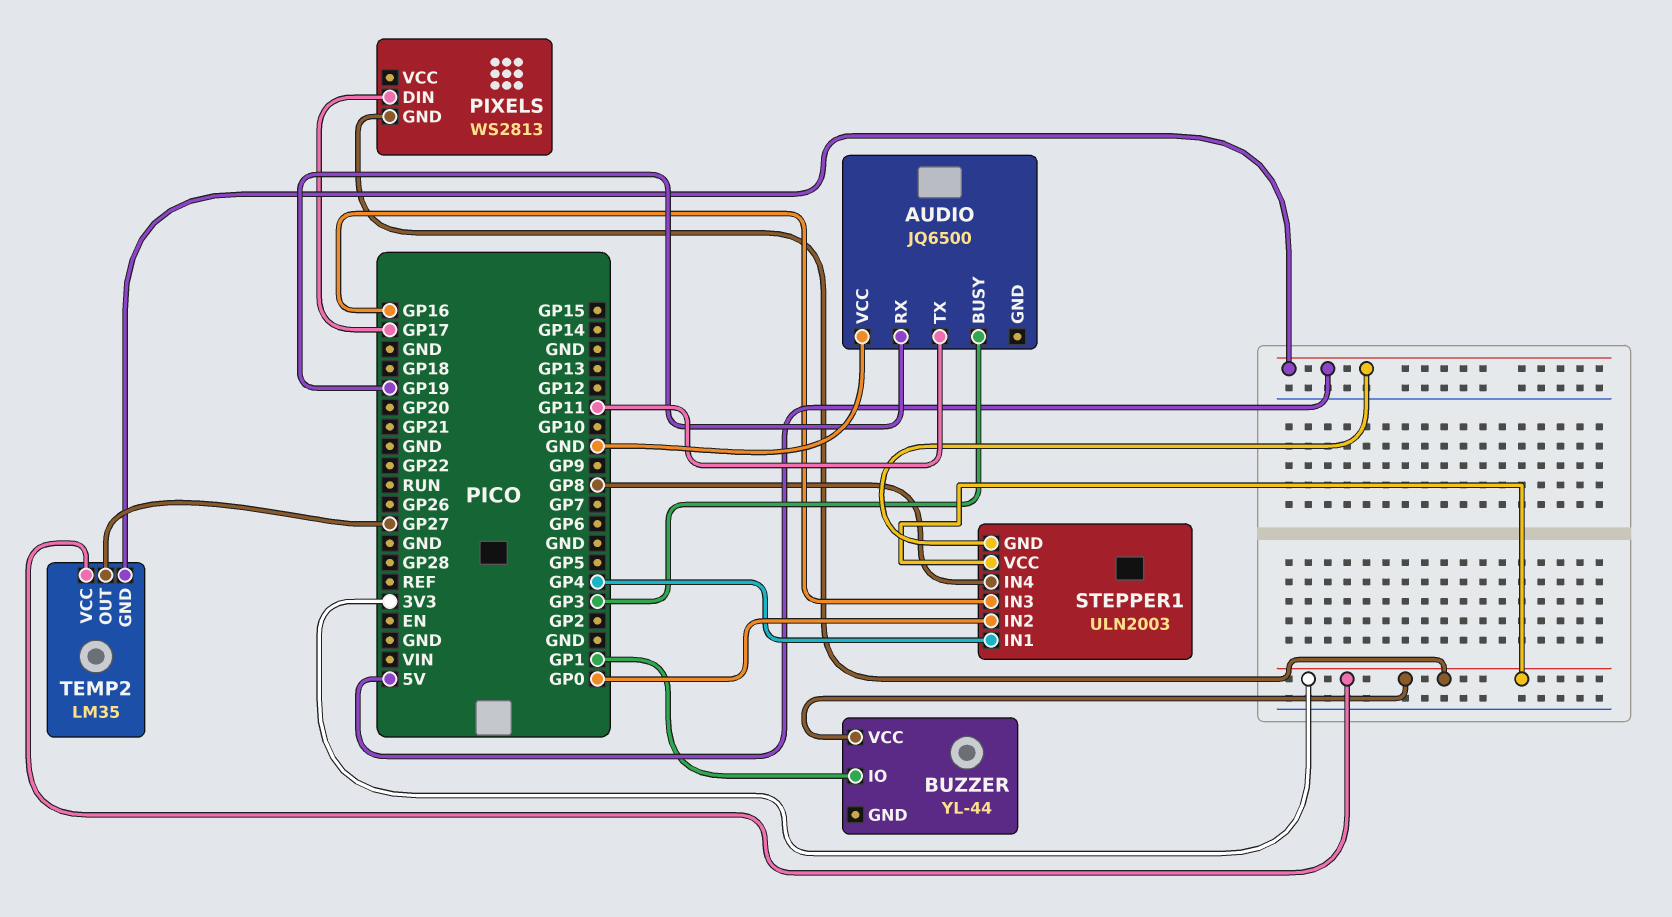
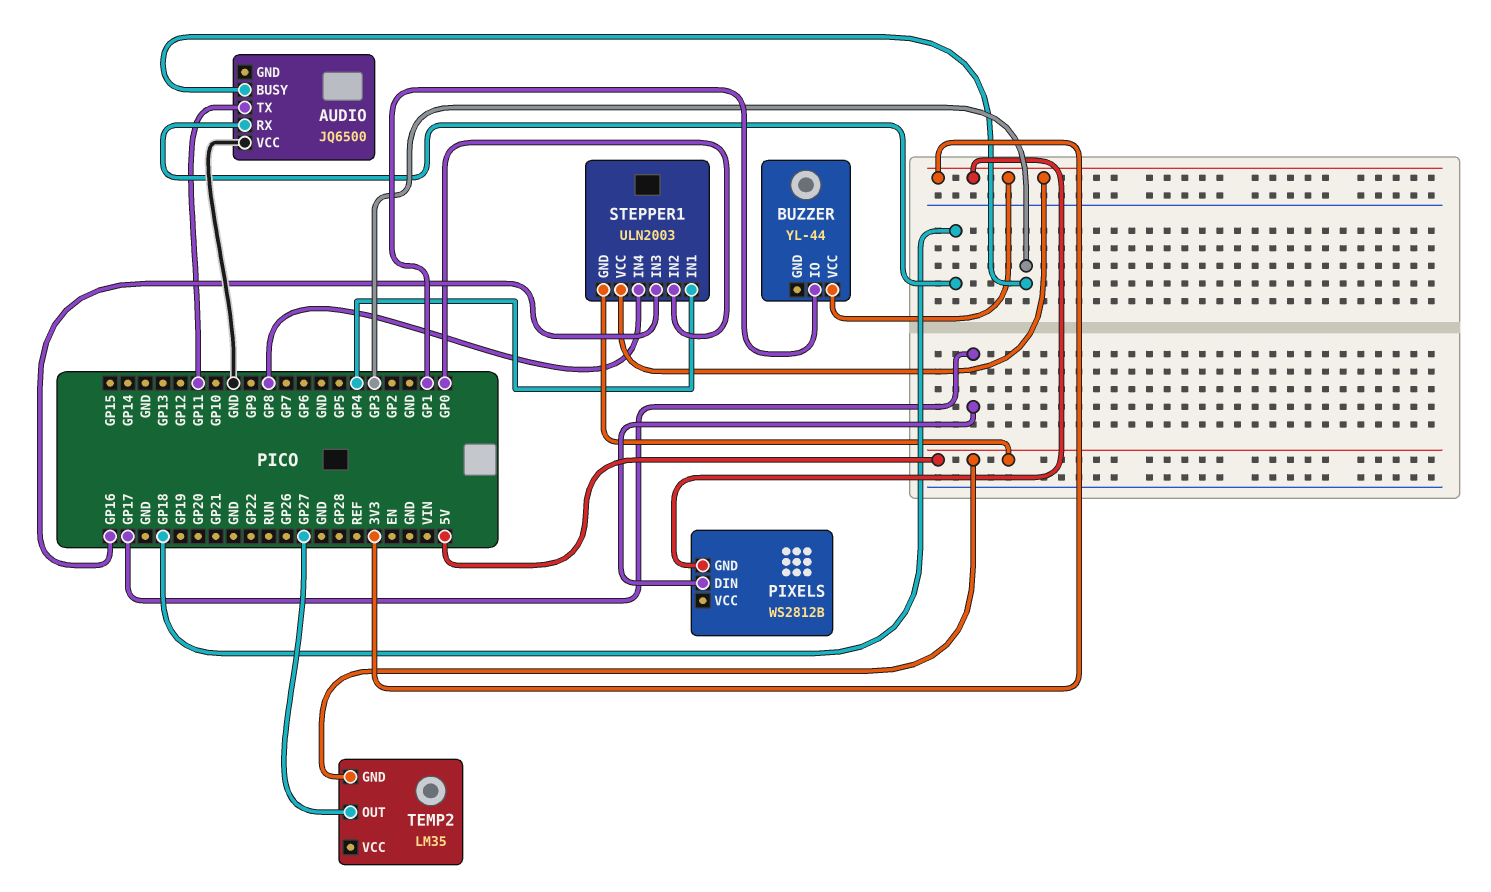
AUDIO pin RX: GP19 -> GP18
PIXELS: WS2813 -> WS2812B
TEMP2 pin VCC: 3V3 -> none

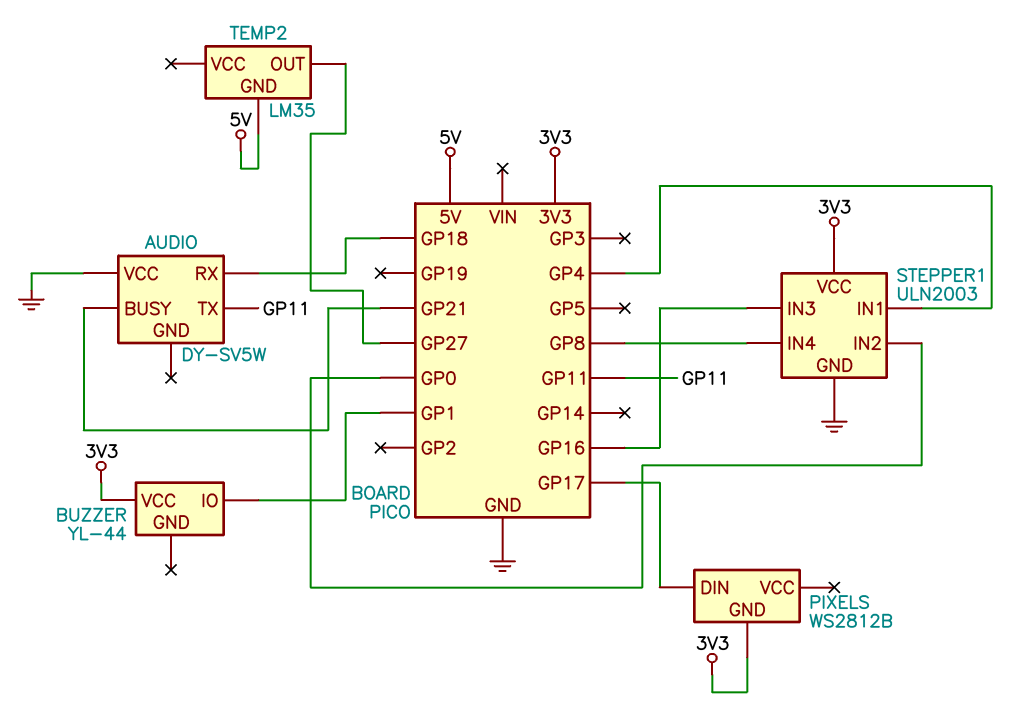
AUDIO: JQ6500 -> DY-SV5W
AUDIO pin BUSY: GP3 -> GP21
STEPPER1 pin GND: 5V -> GND

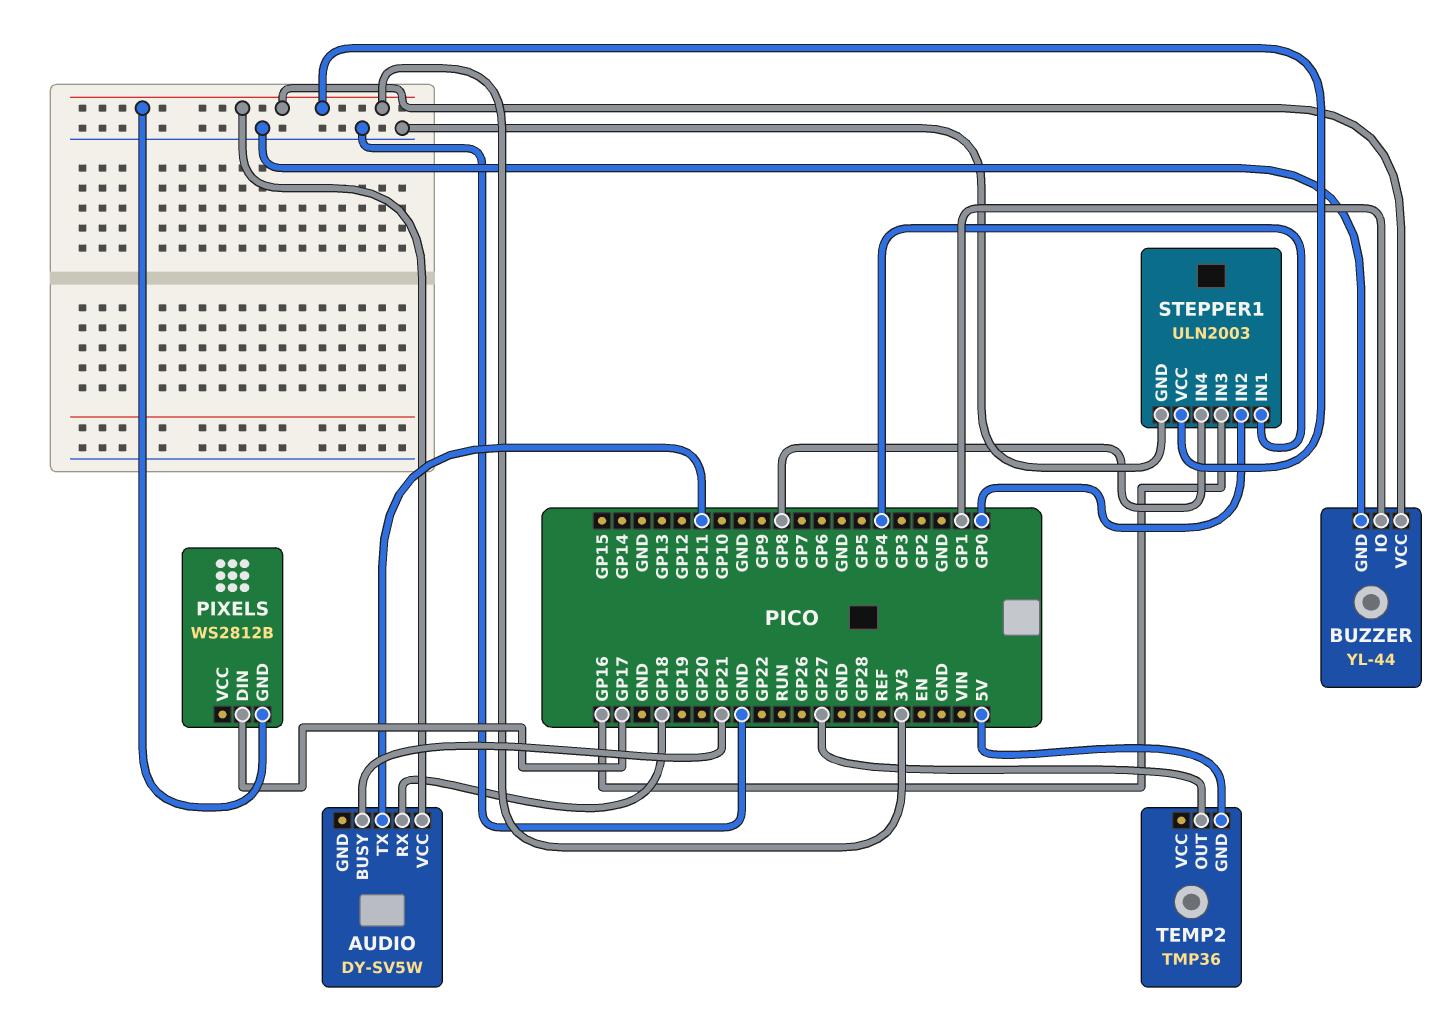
AUDIO pin VCC: GND -> 3V3
BUZZER pin GND: none -> GND
TEMP2: LM35 -> TMP36

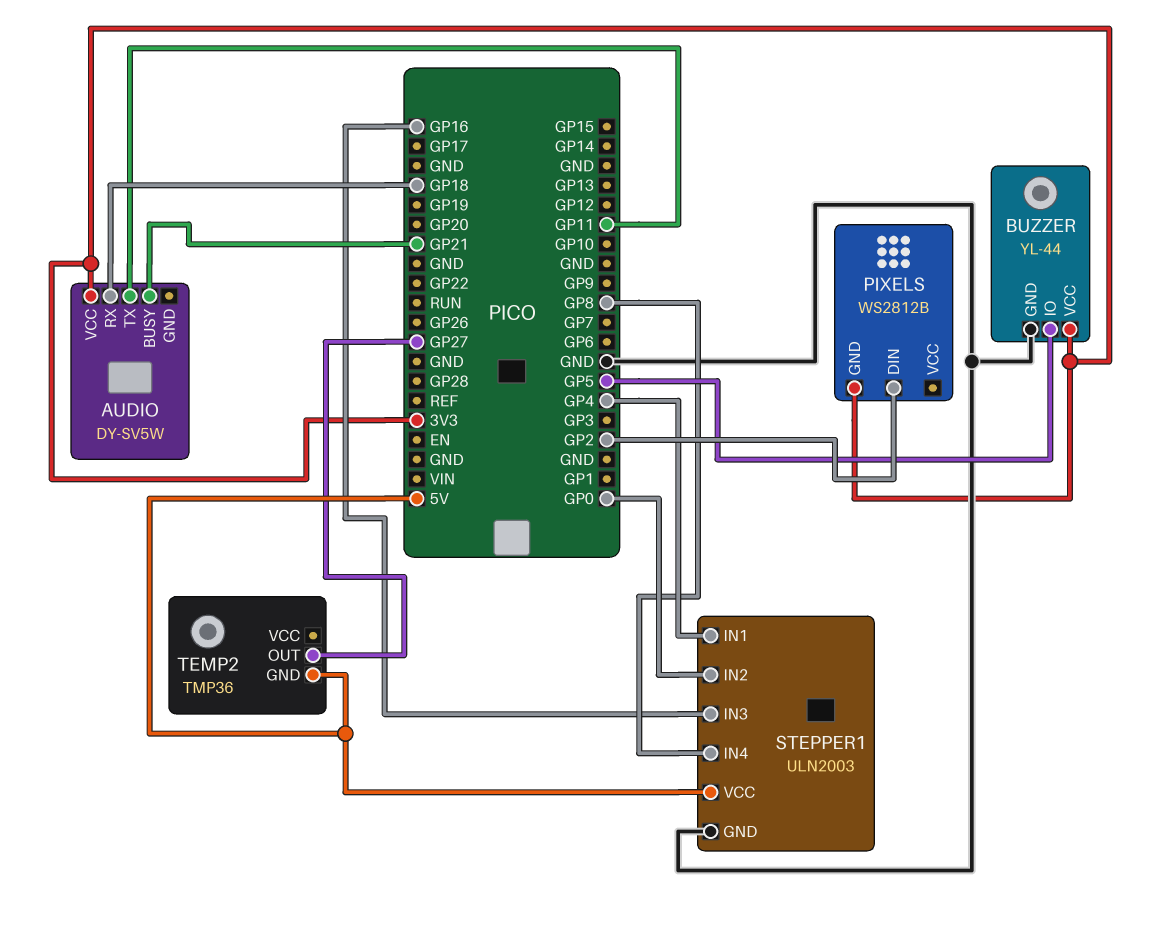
BUZZER pin IO: GP1 -> GP5
PIXELS pin DIN: GP17 -> GP2
STEPPER1 pin VCC: 3V3 -> 5V

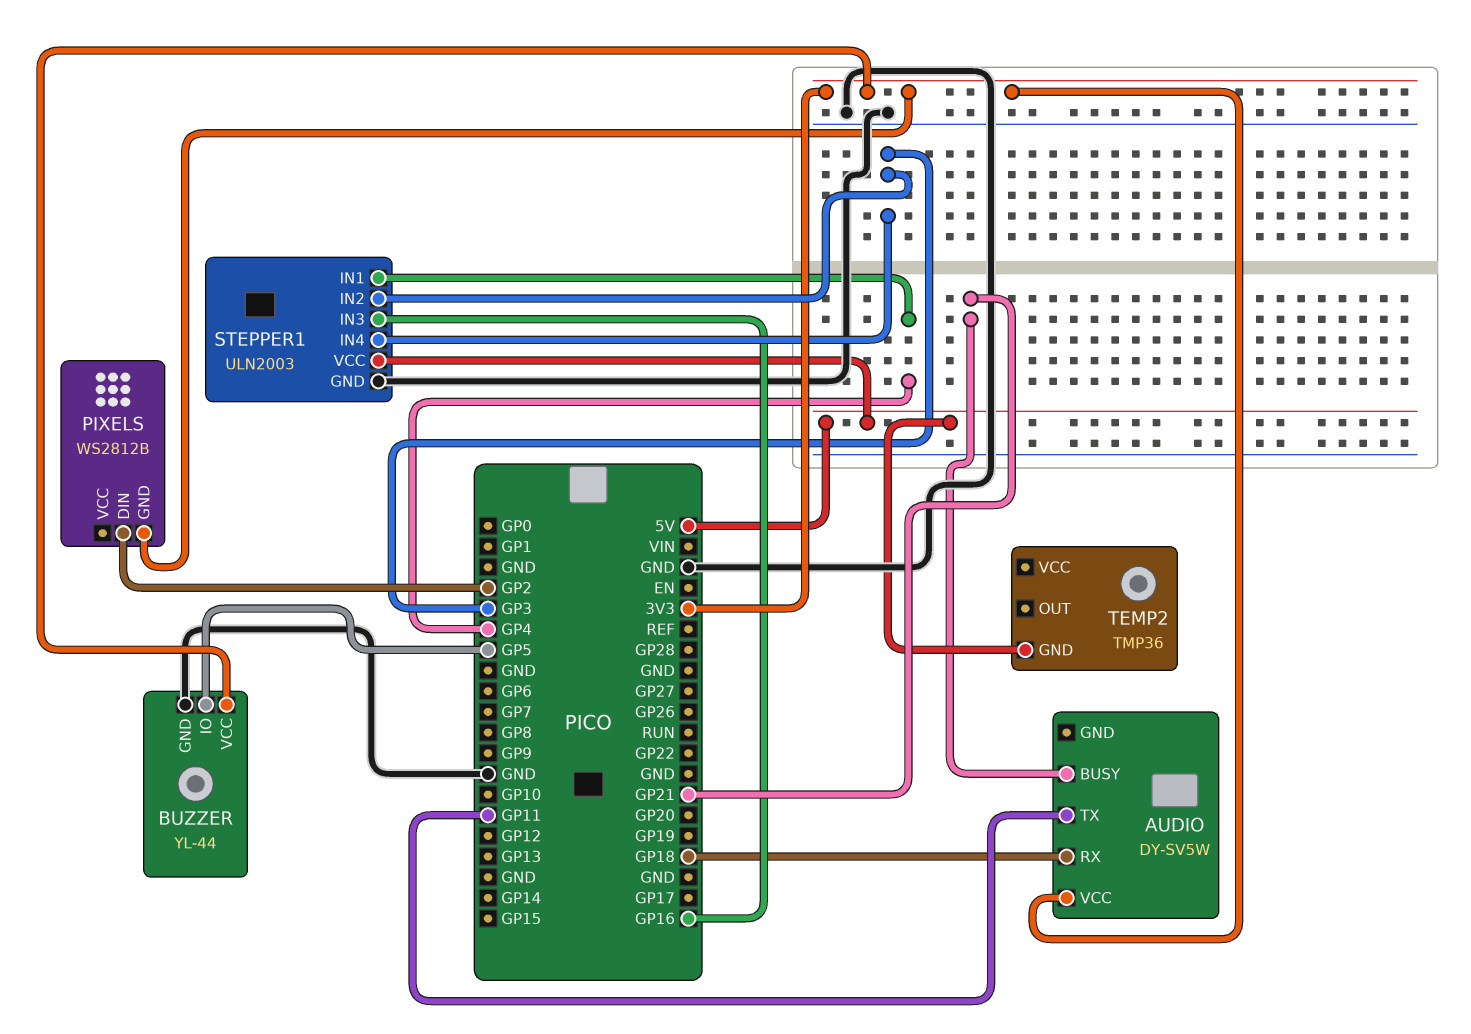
STEPPER1 pin IN2: GP0 -> GP3
STEPPER1 pin IN4: GP8 -> GP3
TEMP2 pin OUT: GP27 -> none

